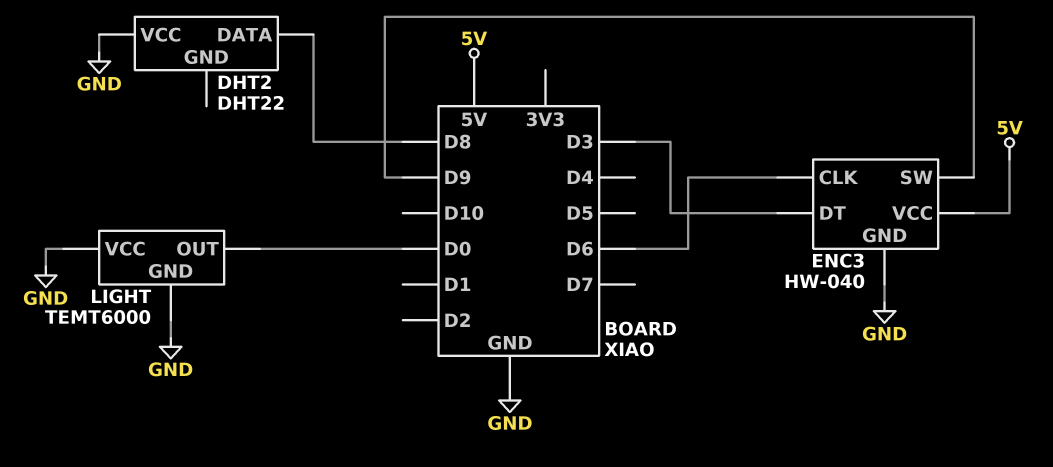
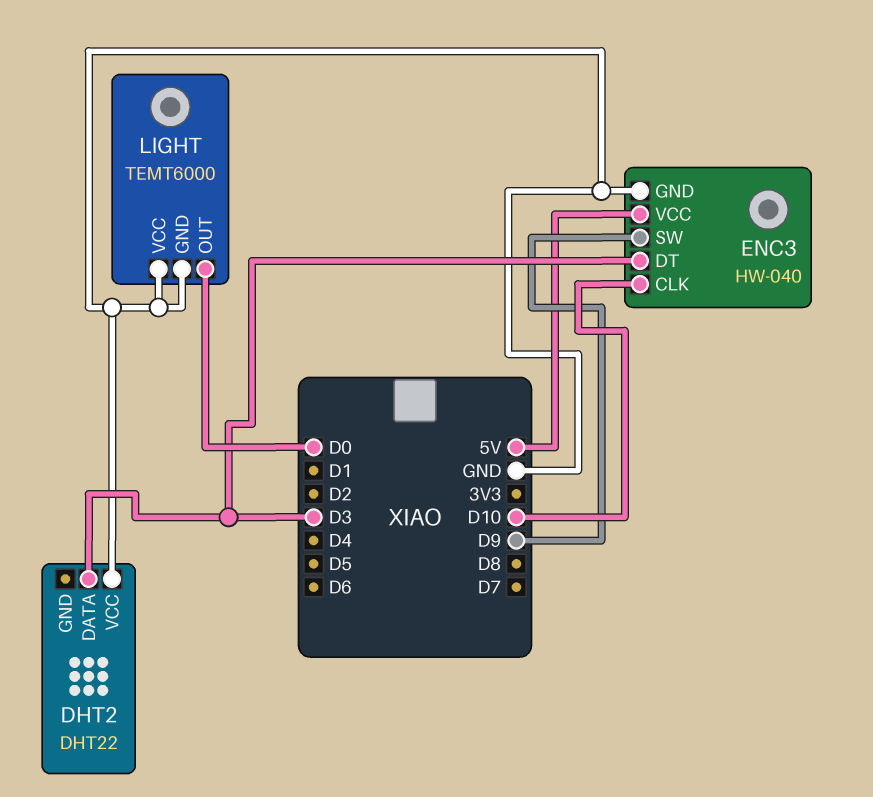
DHT2 pin DATA: D8 -> D3
ENC3 pin CLK: D6 -> D10

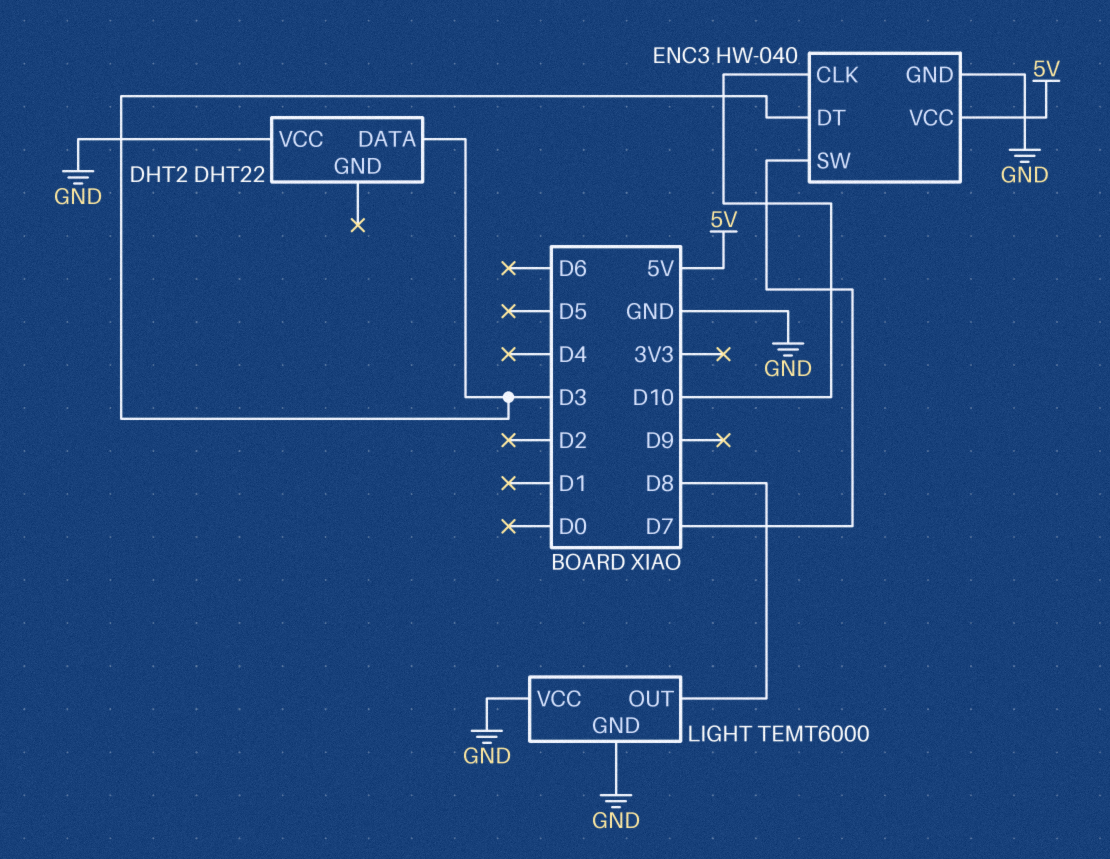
ENC3 pin SW: D9 -> D7
LIGHT pin OUT: D0 -> D8

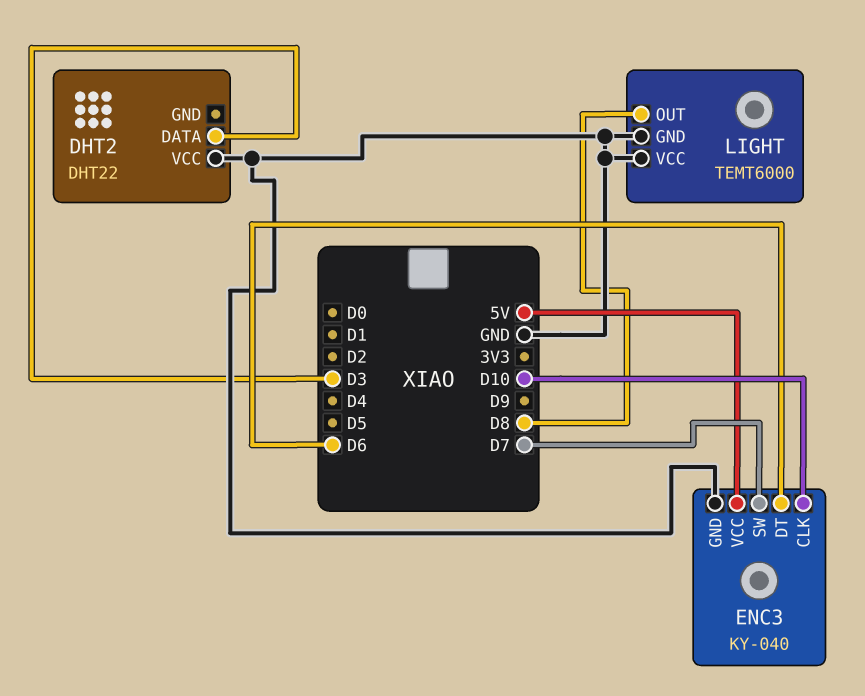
ENC3: HW-040 -> KY-040
ENC3 pin DT: D3 -> D6

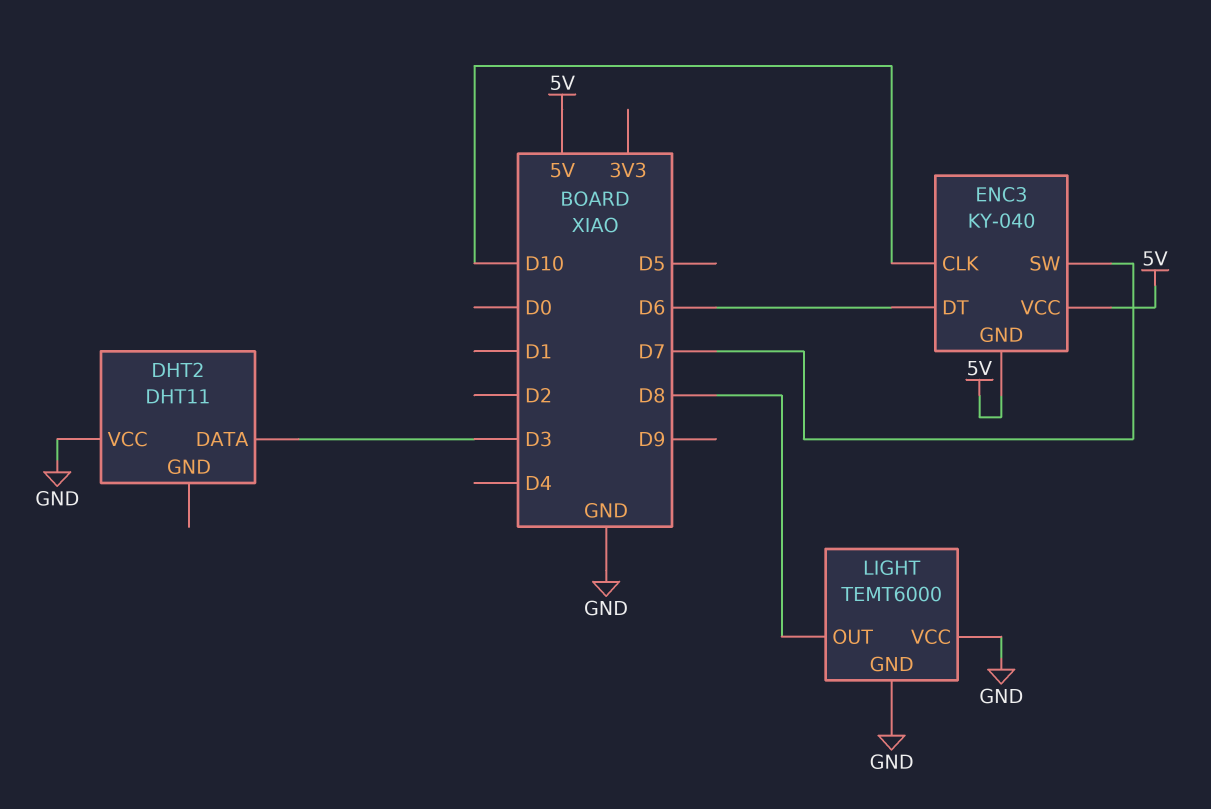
DHT2: DHT22 -> DHT11
ENC3 pin GND: GND -> 5V

